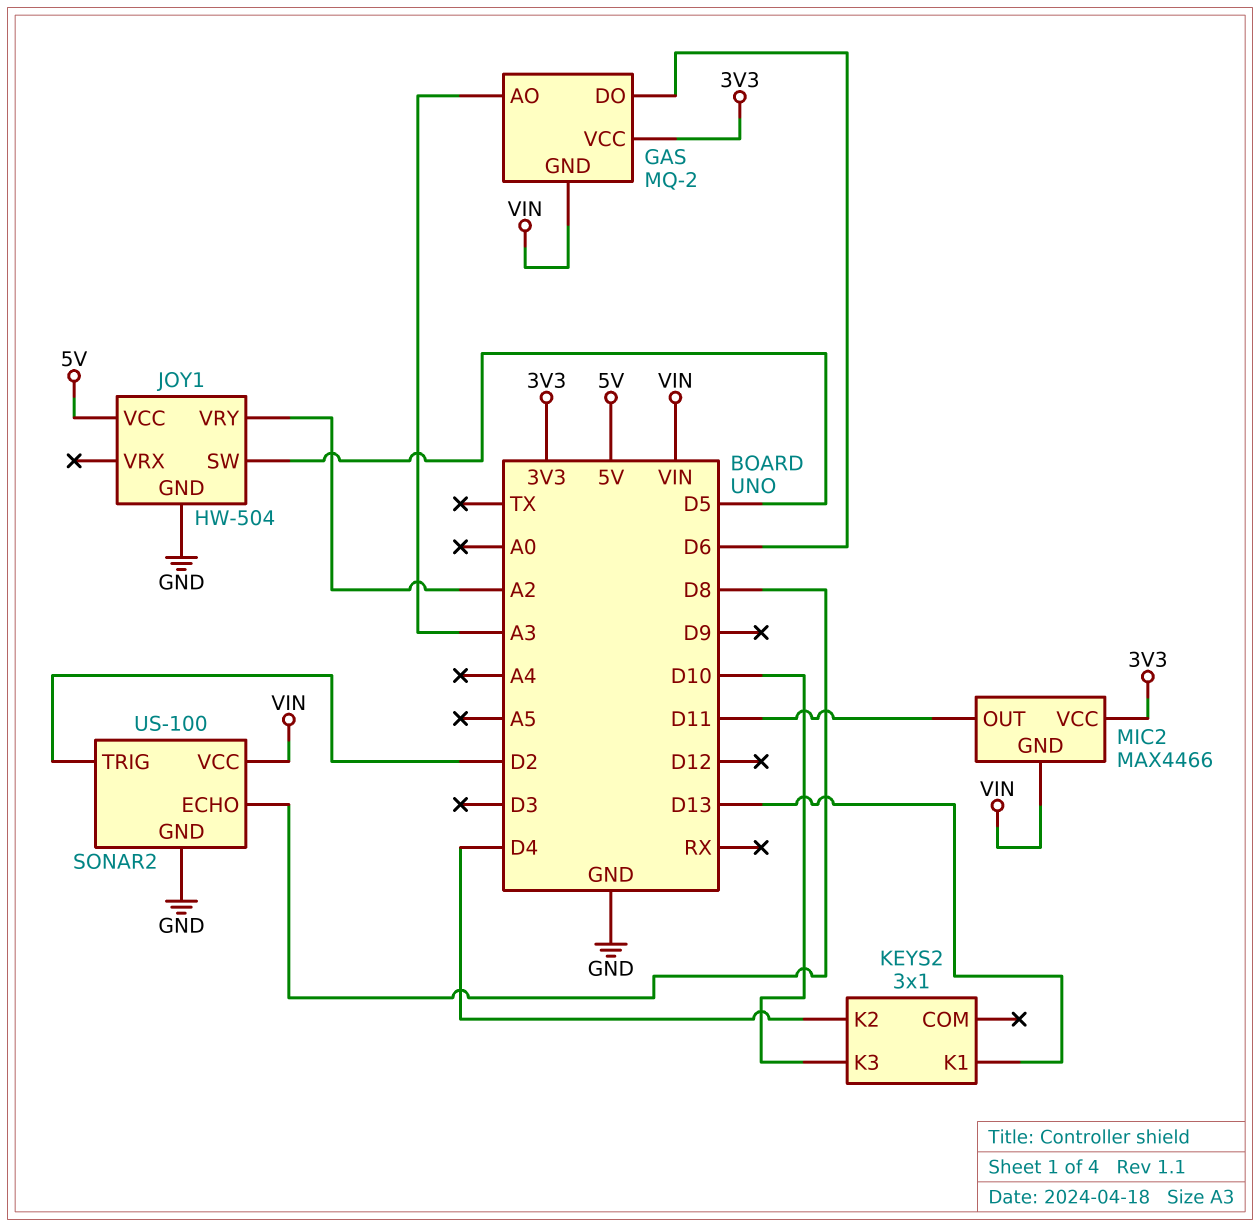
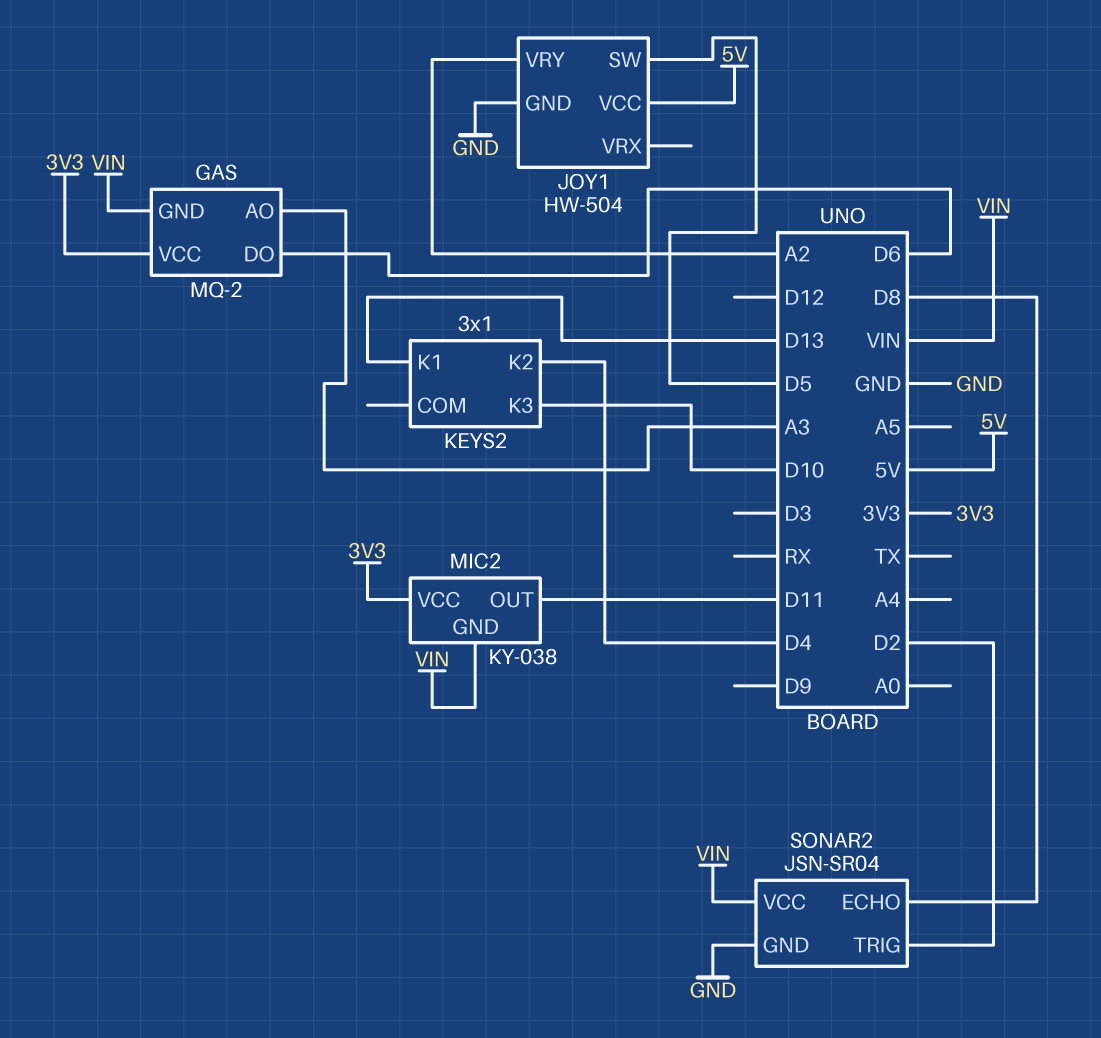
MIC2: MAX4466 -> KY-038
SONAR2: US-100 -> JSN-SR04

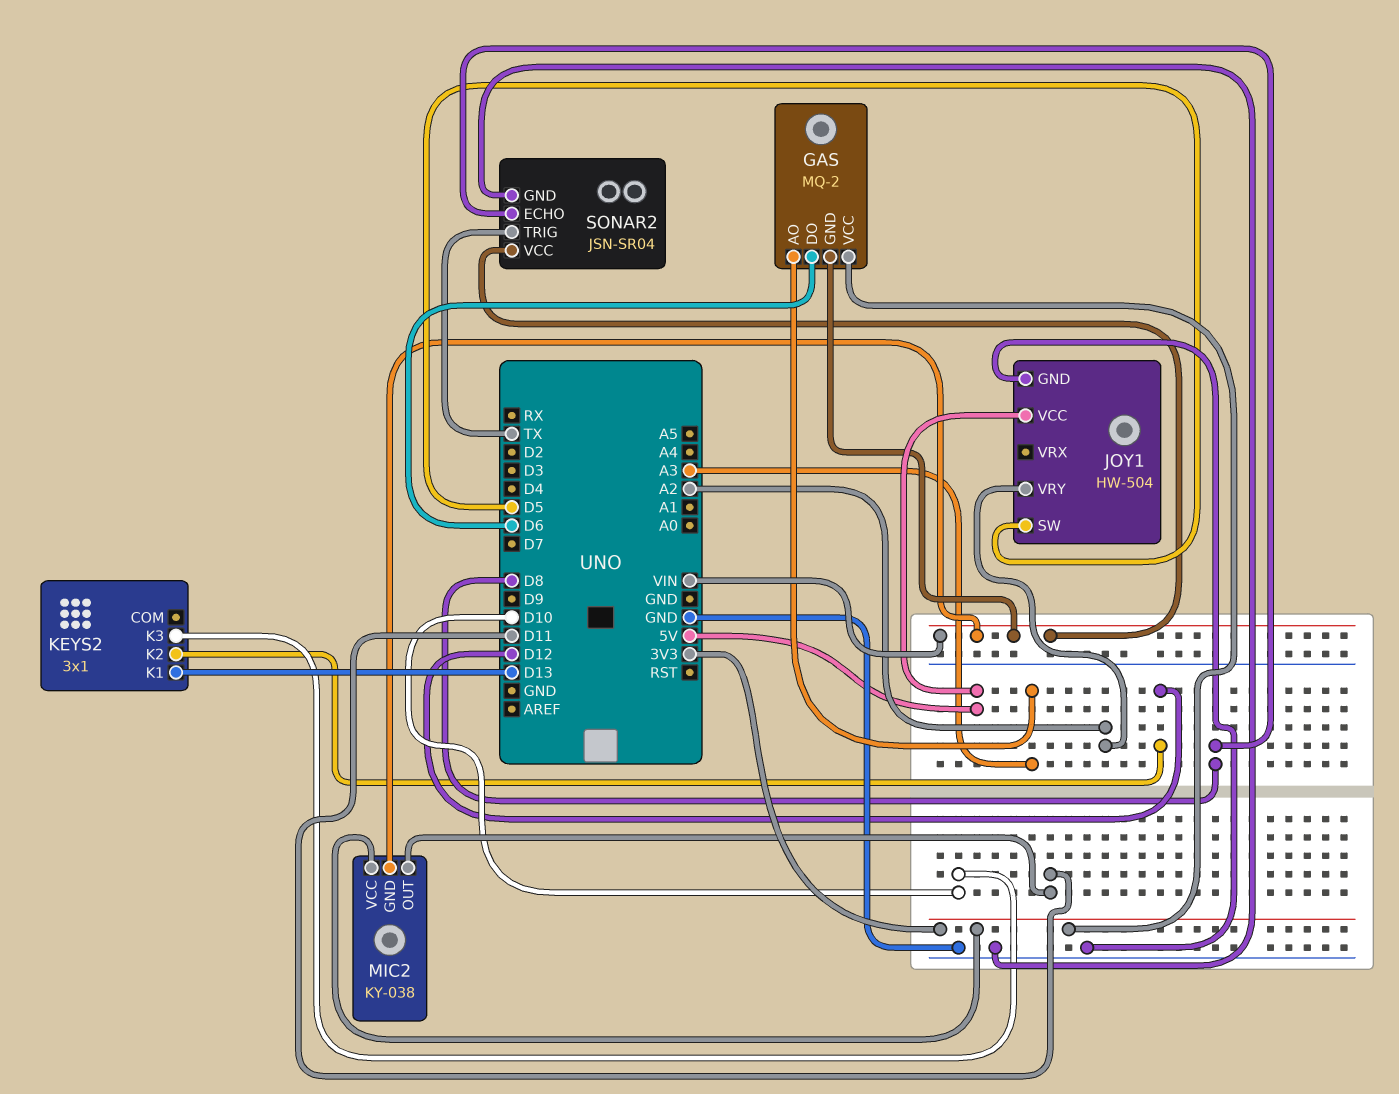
KEYS2 pin K2: D4 -> D12
SONAR2 pin TRIG: D2 -> TX

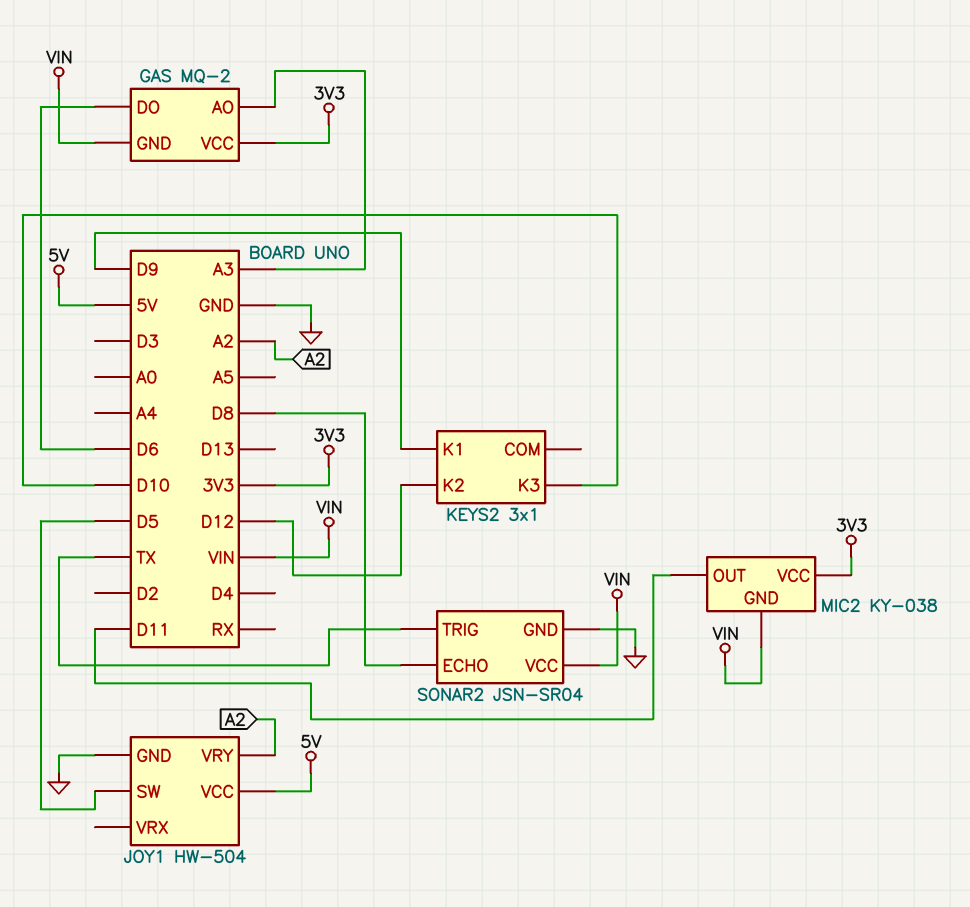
KEYS2 pin K1: D13 -> D9

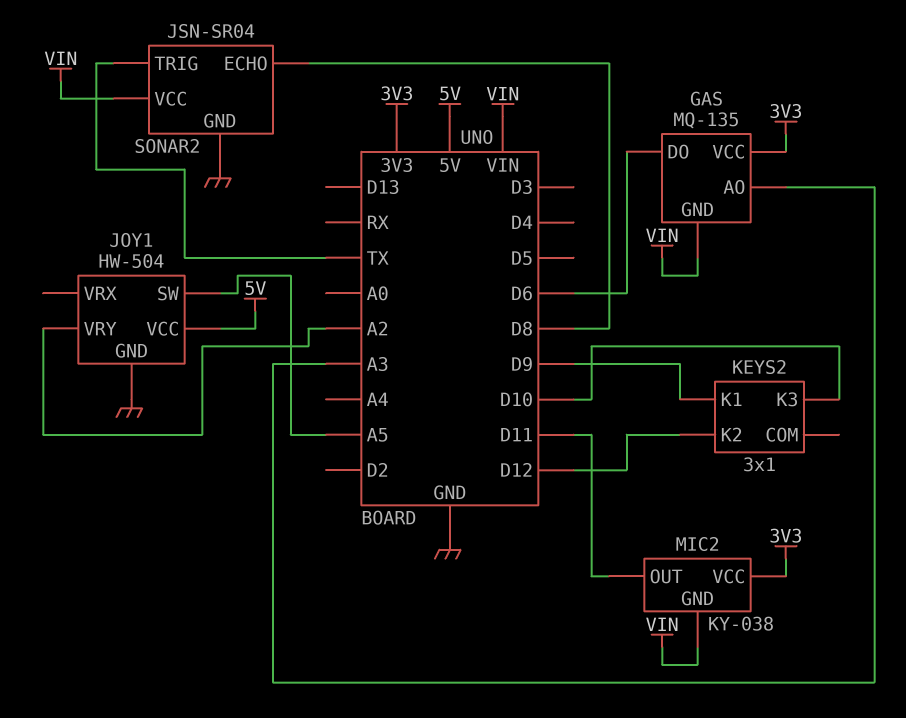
GAS: MQ-2 -> MQ-135
JOY1 pin SW: D5 -> A5

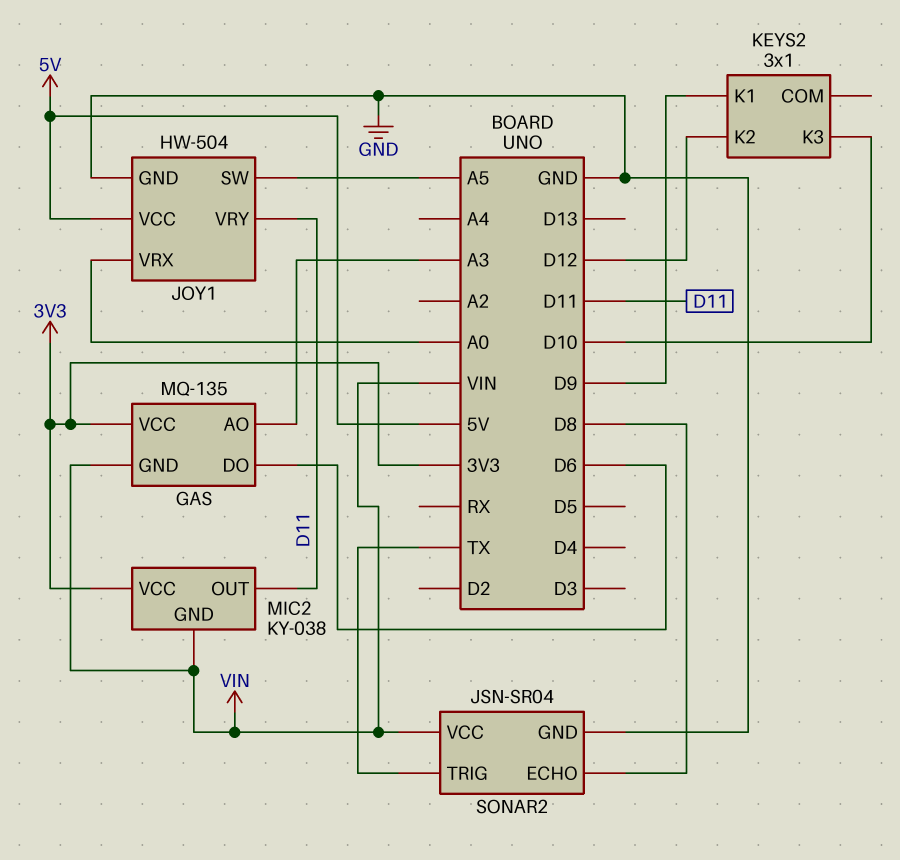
JOY1 pin VRX: none -> A0
JOY1 pin VRY: A2 -> D11

